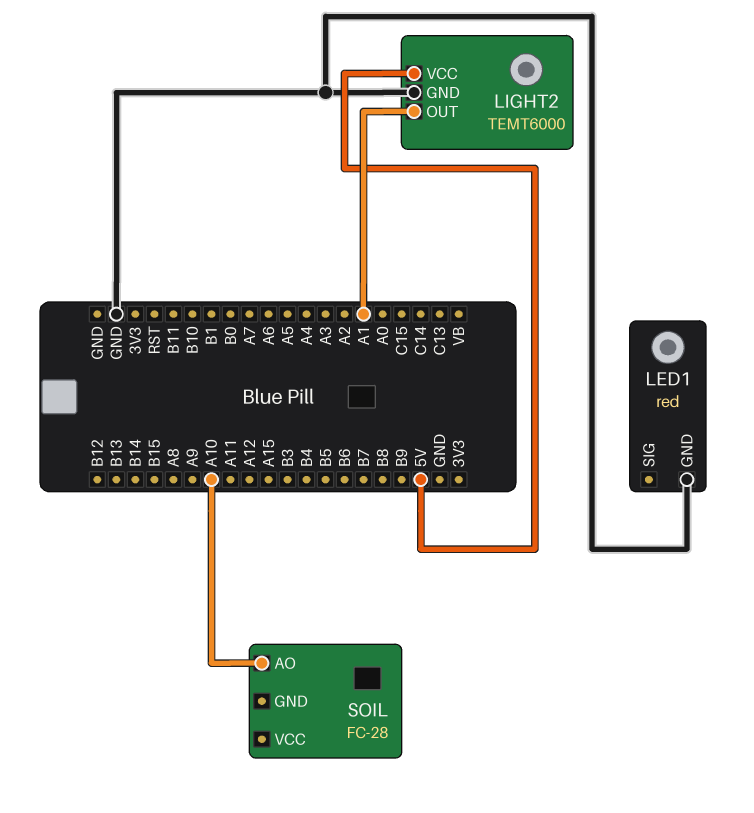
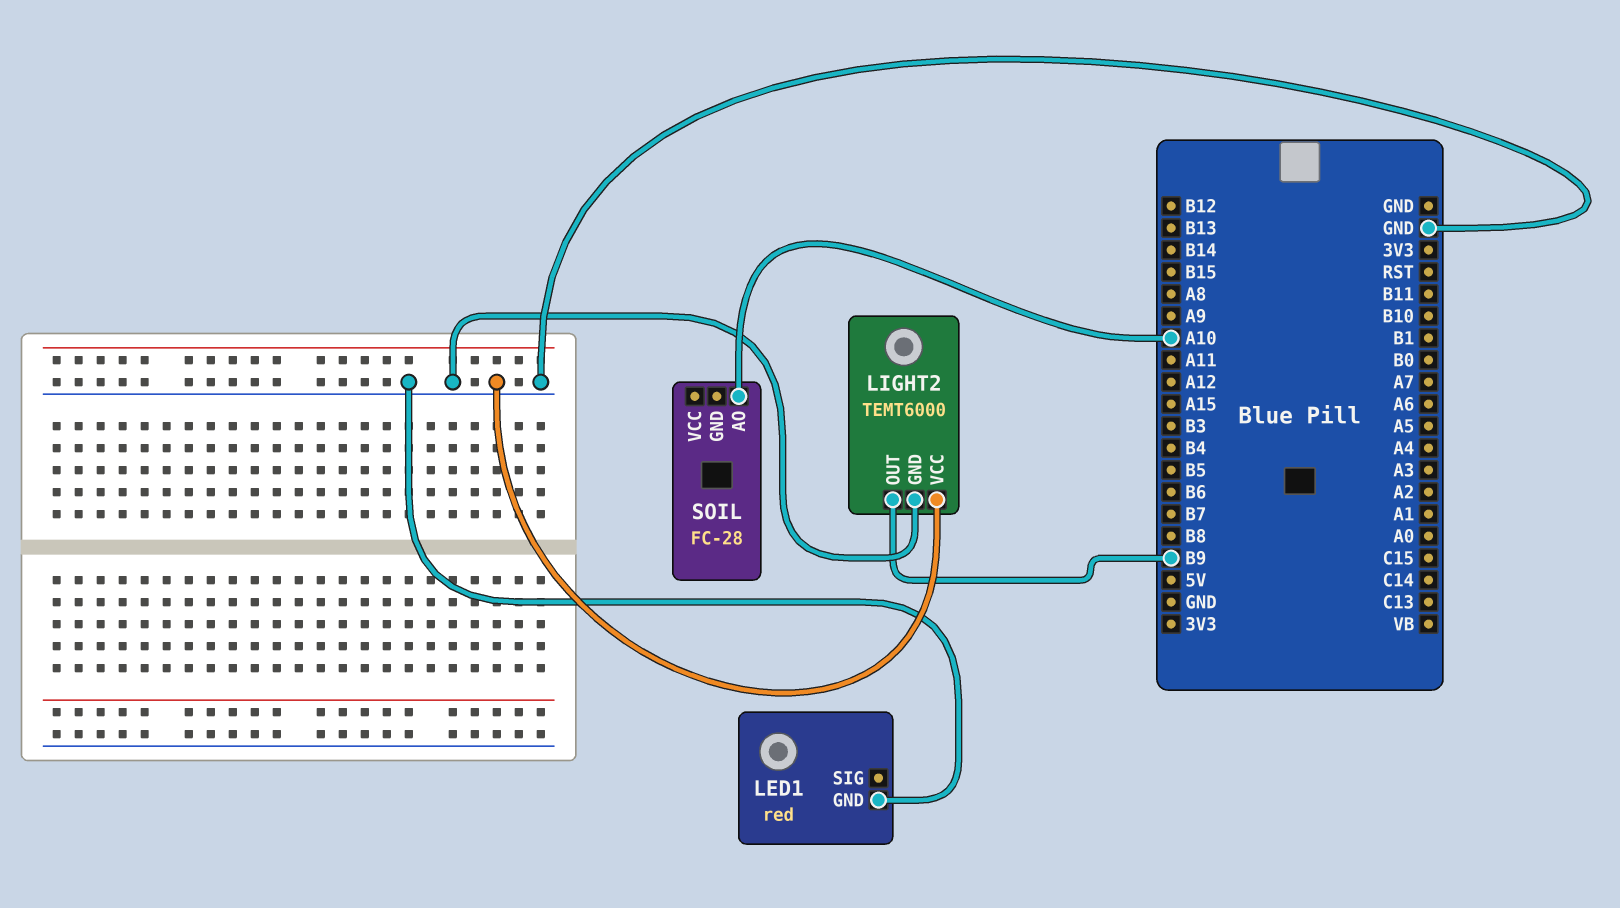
LIGHT2 pin OUT: A1 -> B9
LIGHT2 pin VCC: 5V -> GND

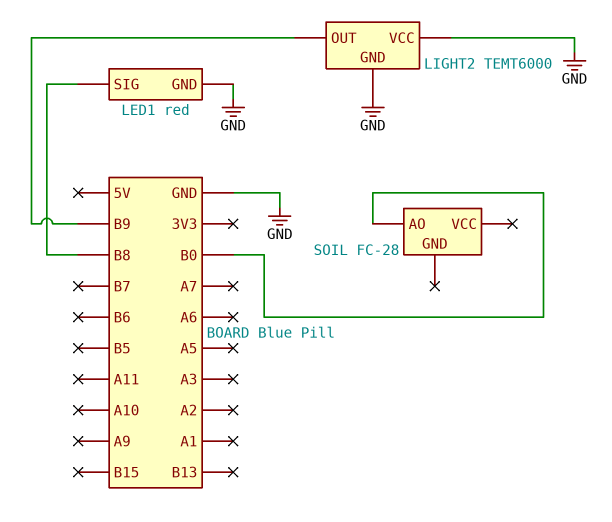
LED1 pin SIG: none -> B8
SOIL pin AO: A10 -> B0

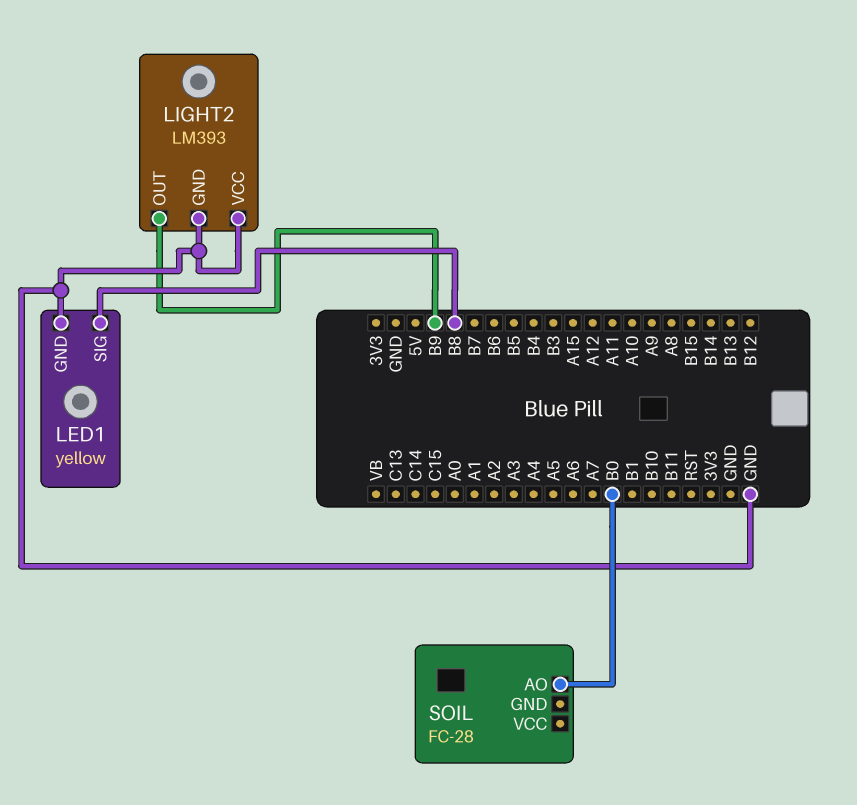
LED1: red -> yellow
LIGHT2: TEMT6000 -> LM393

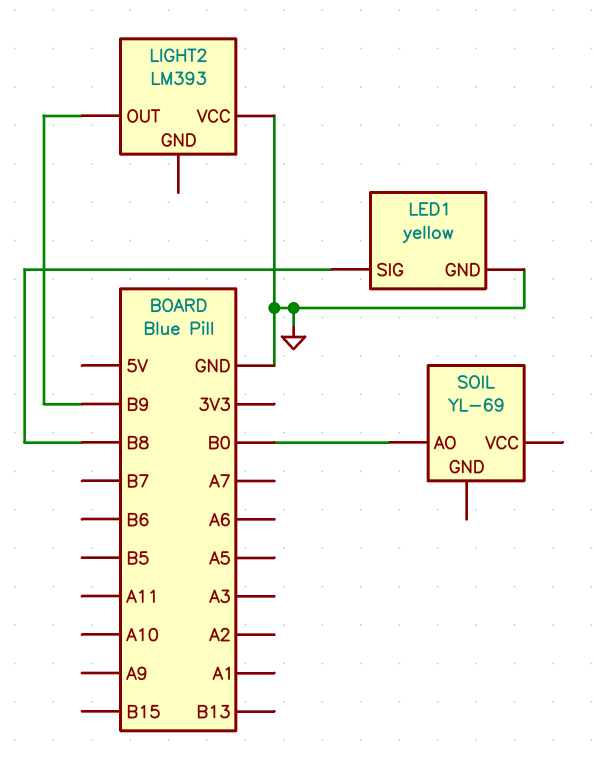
LIGHT2 pin GND: GND -> none
SOIL: FC-28 -> YL-69

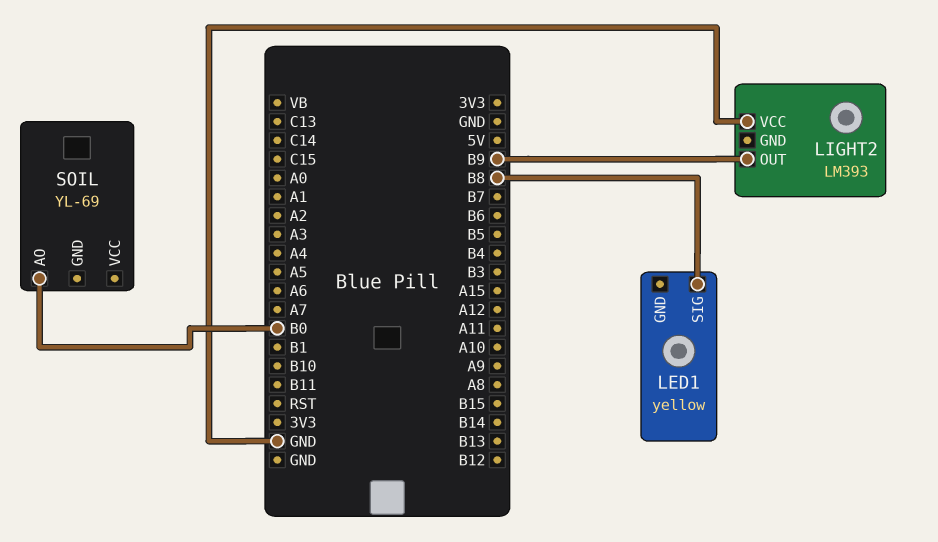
LED1 pin GND: GND -> none

